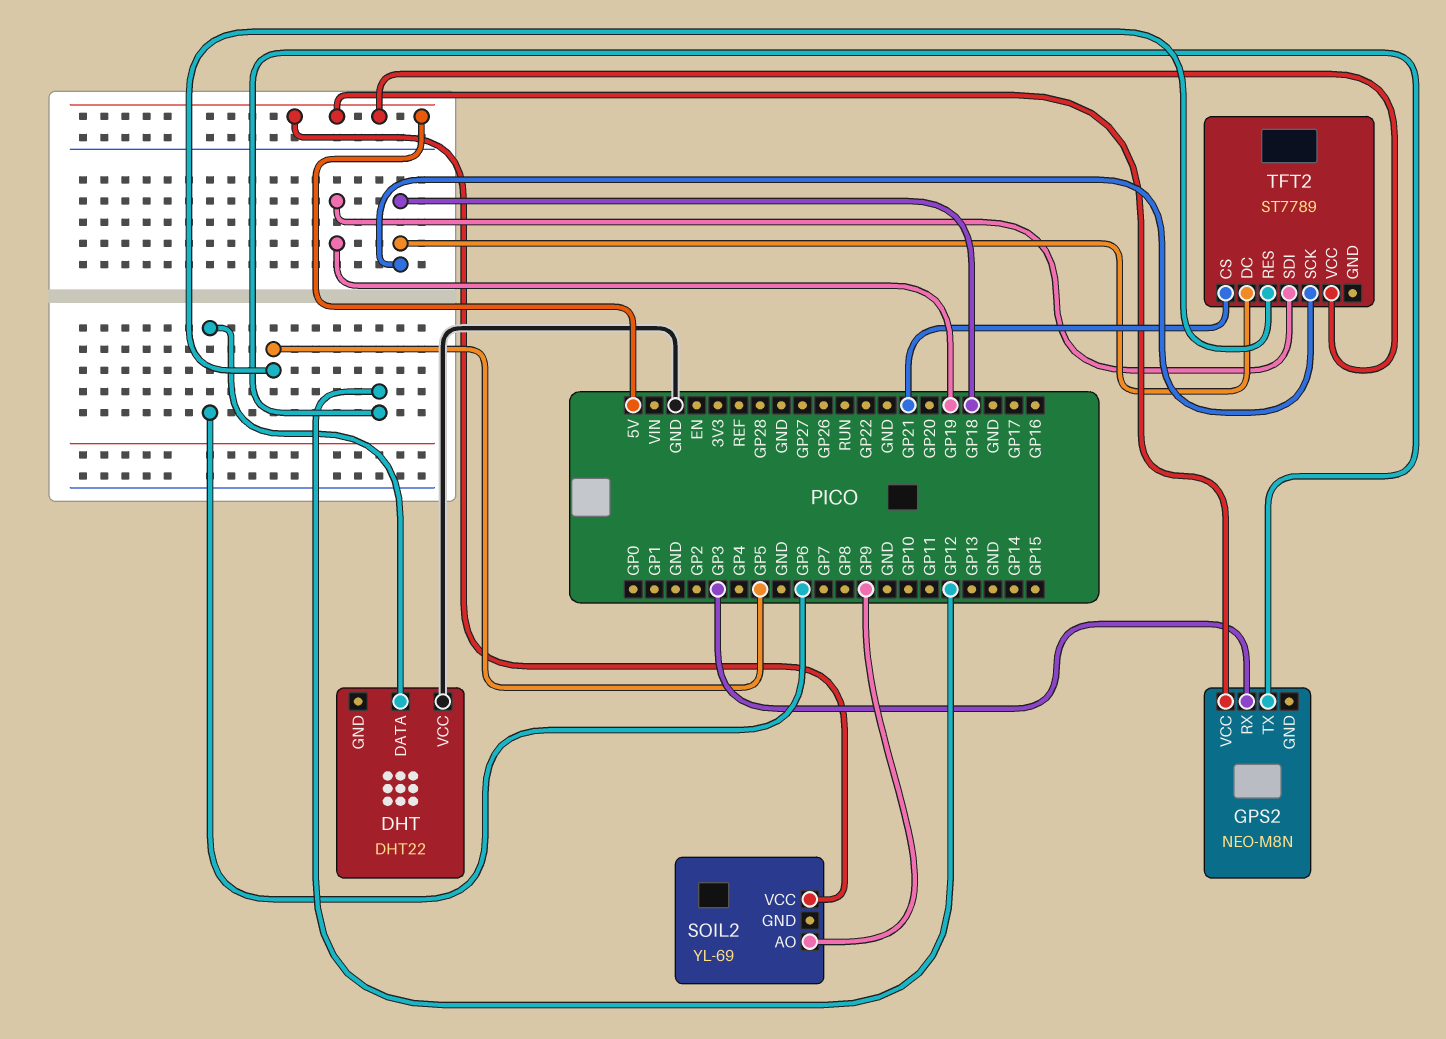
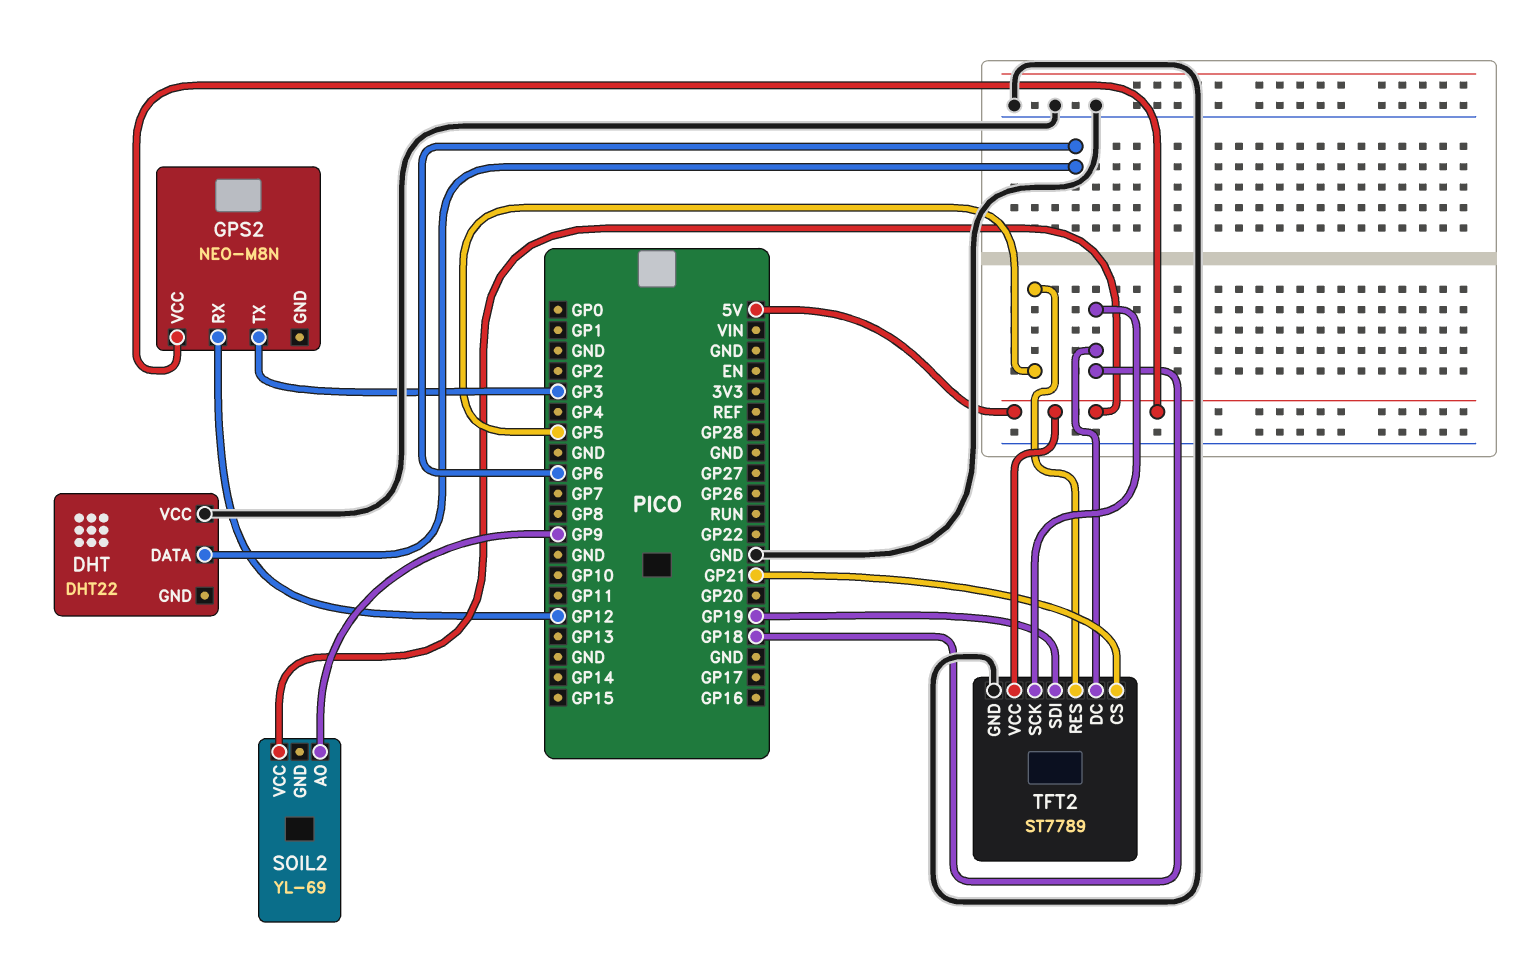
GPS2 pin RX: GP3 -> GP12
GPS2 pin TX: GP12 -> GP3
TFT2 pin GND: none -> GND

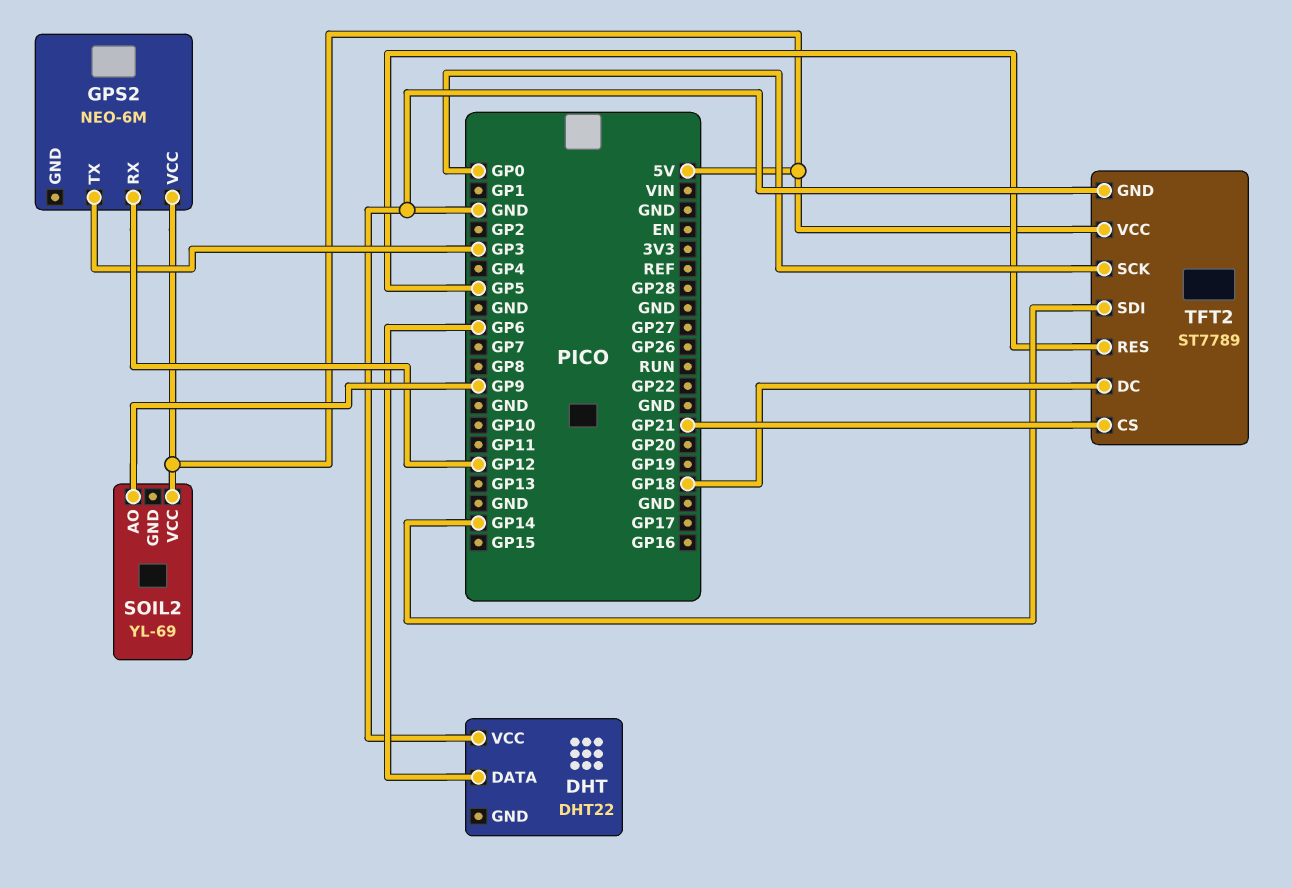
GPS2: NEO-M8N -> NEO-6M
TFT2 pin SCK: GP18 -> GP0
TFT2 pin SDI: GP19 -> GP14

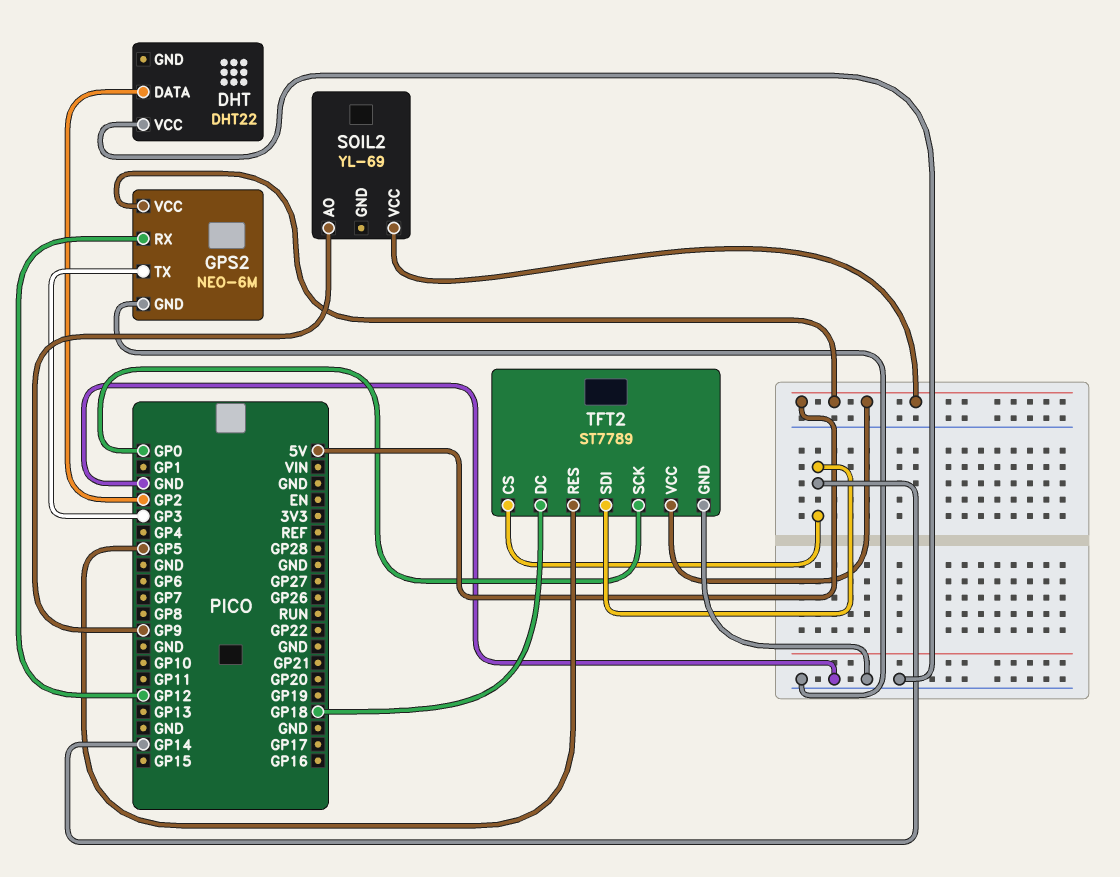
DHT pin DATA: GP6 -> GP2
GPS2 pin GND: none -> GND
TFT2 pin CS: GP21 -> GP14

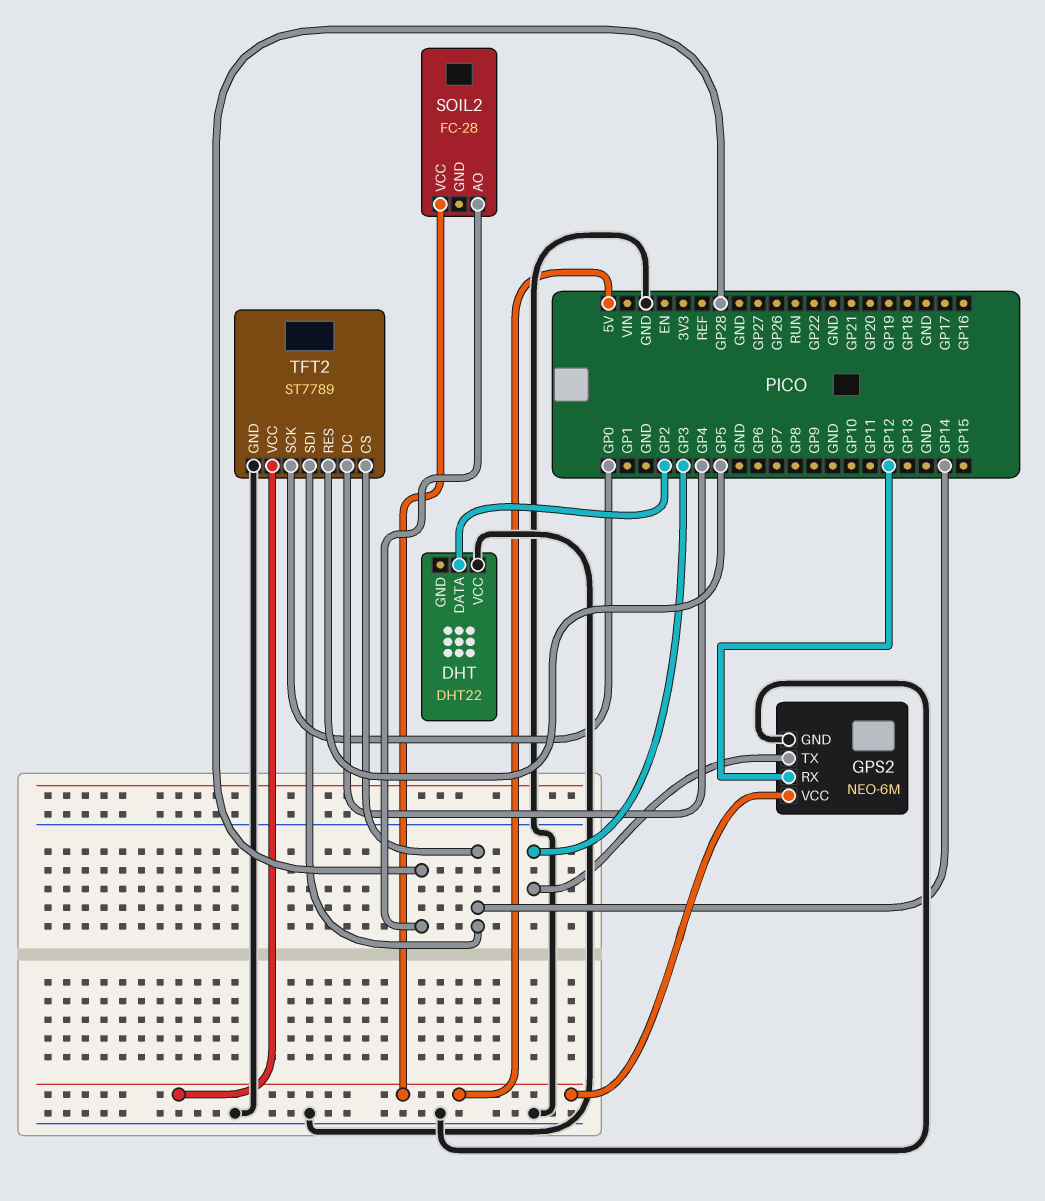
SOIL2: YL-69 -> FC-28
SOIL2 pin AO: GP9 -> GP28
TFT2 pin DC: GP18 -> GP4

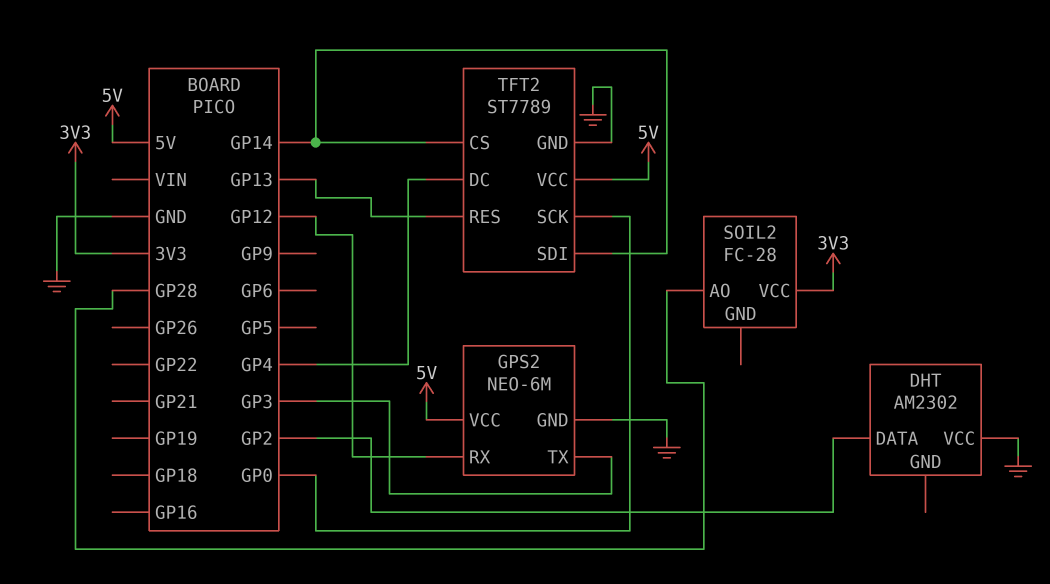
DHT: DHT22 -> AM2302
SOIL2 pin VCC: 5V -> 3V3
TFT2 pin RES: GP5 -> GP13

